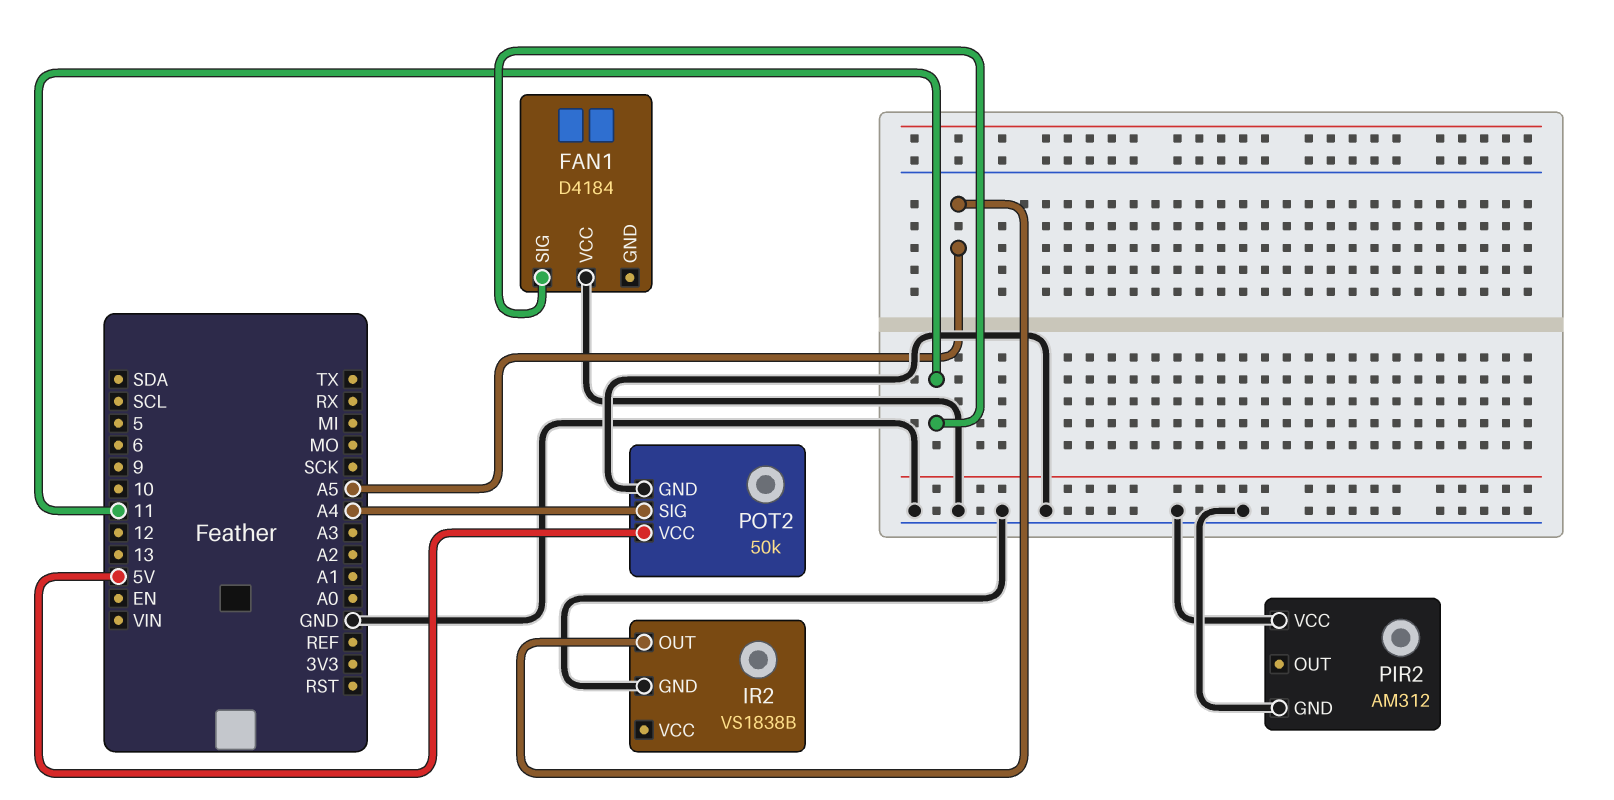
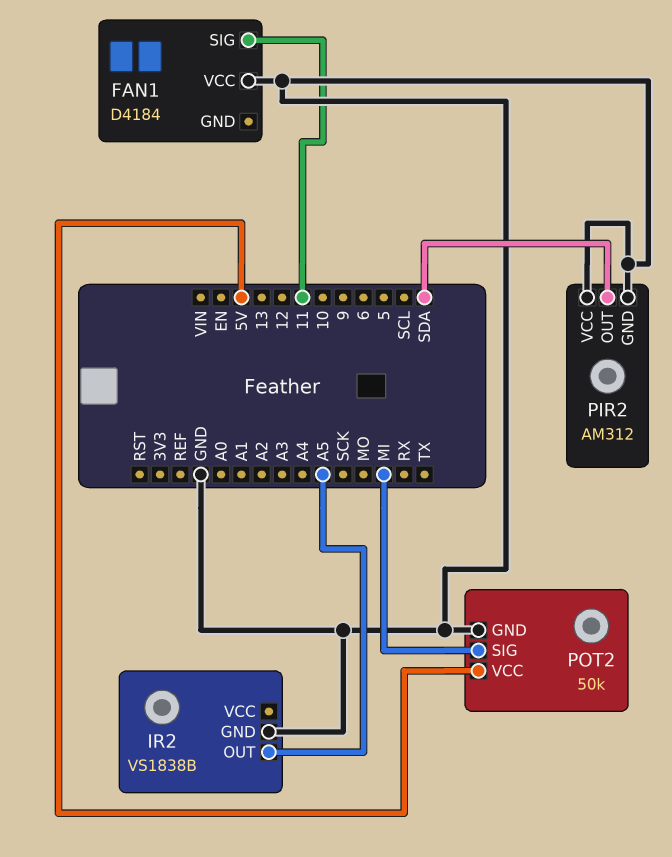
PIR2 pin OUT: none -> SDA
POT2 pin SIG: A4 -> MI

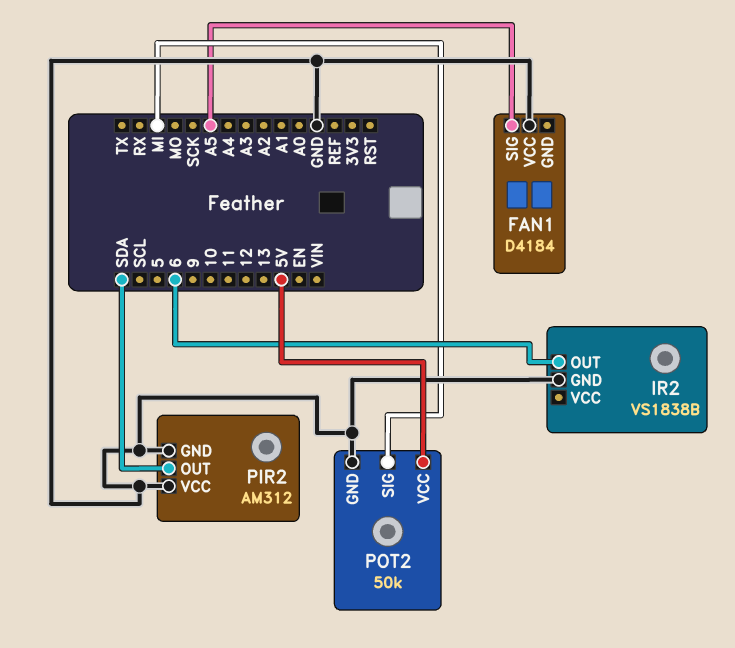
FAN1 pin SIG: 11 -> A5
IR2 pin OUT: A5 -> 6

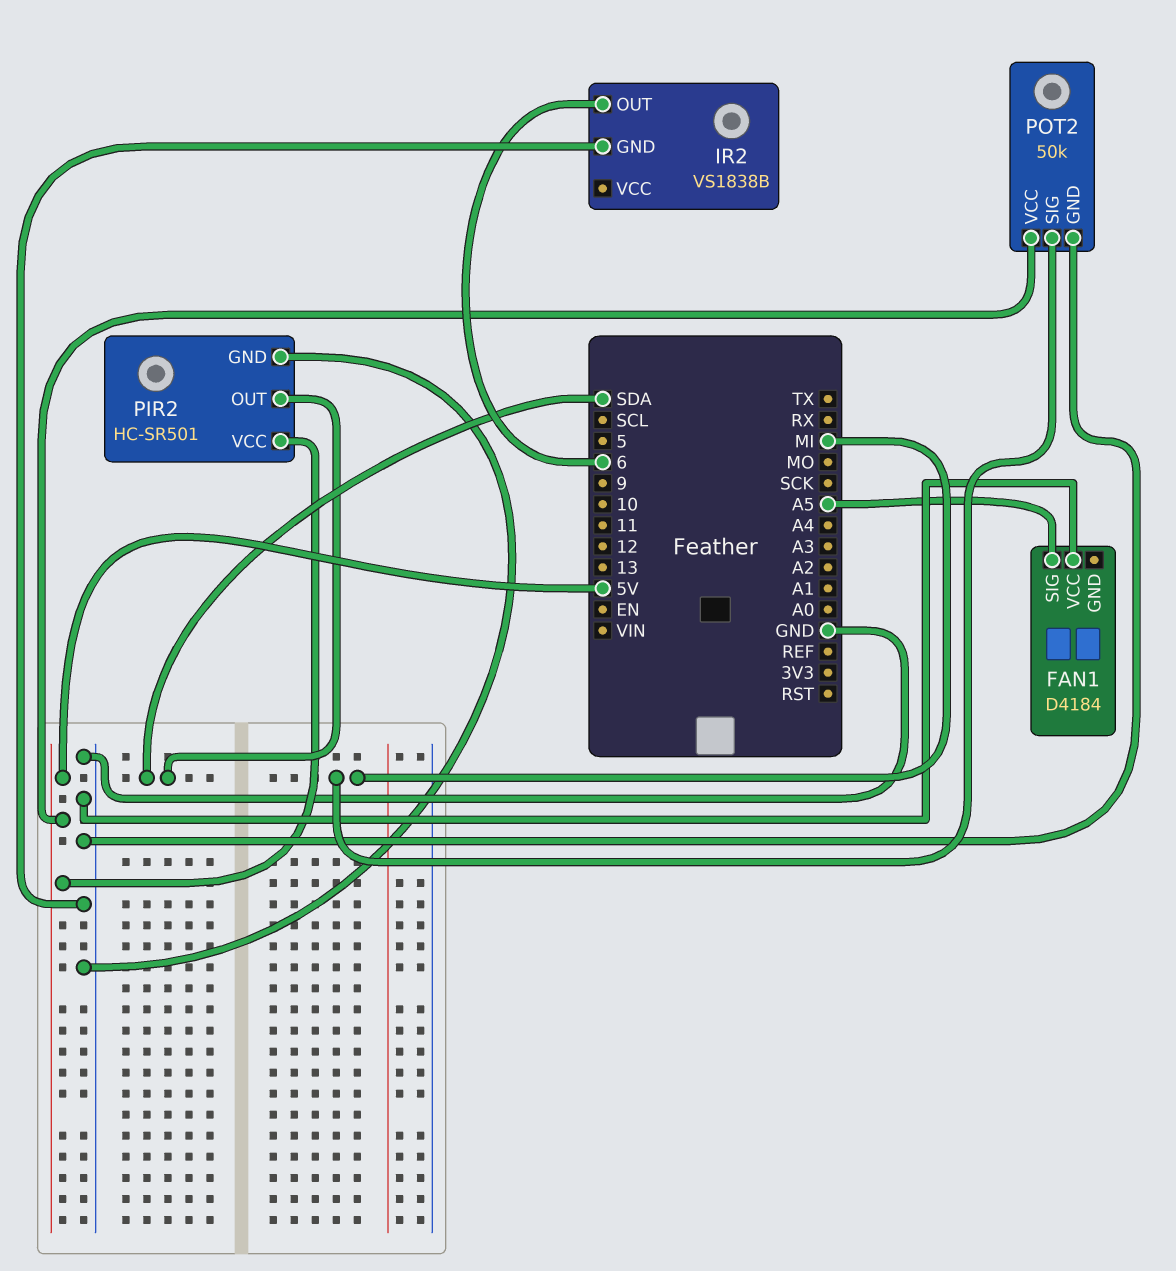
PIR2: AM312 -> HC-SR501
PIR2 pin VCC: GND -> 5V

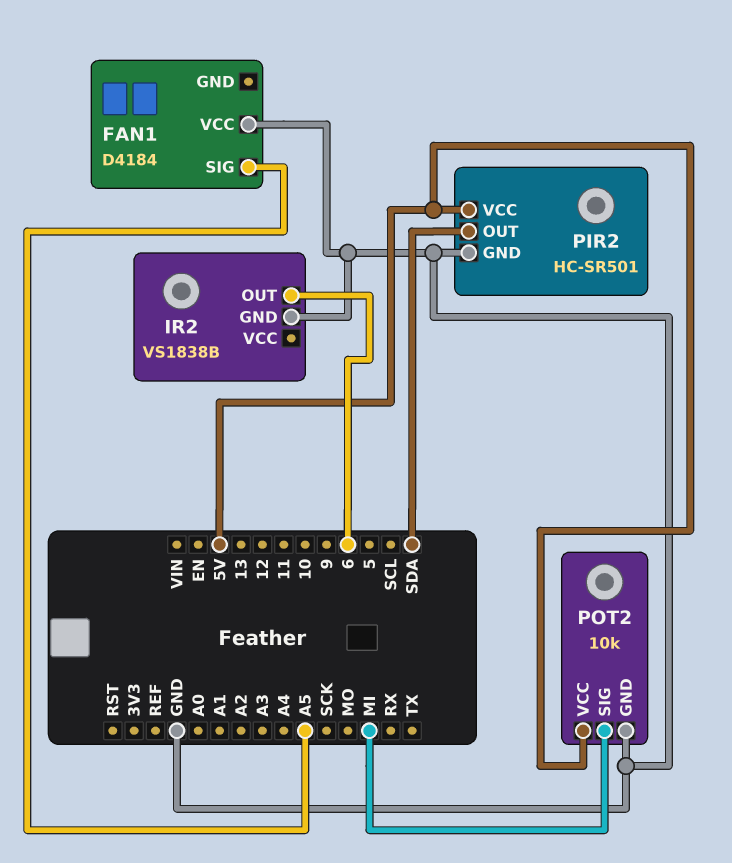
POT2: 50k -> 10k

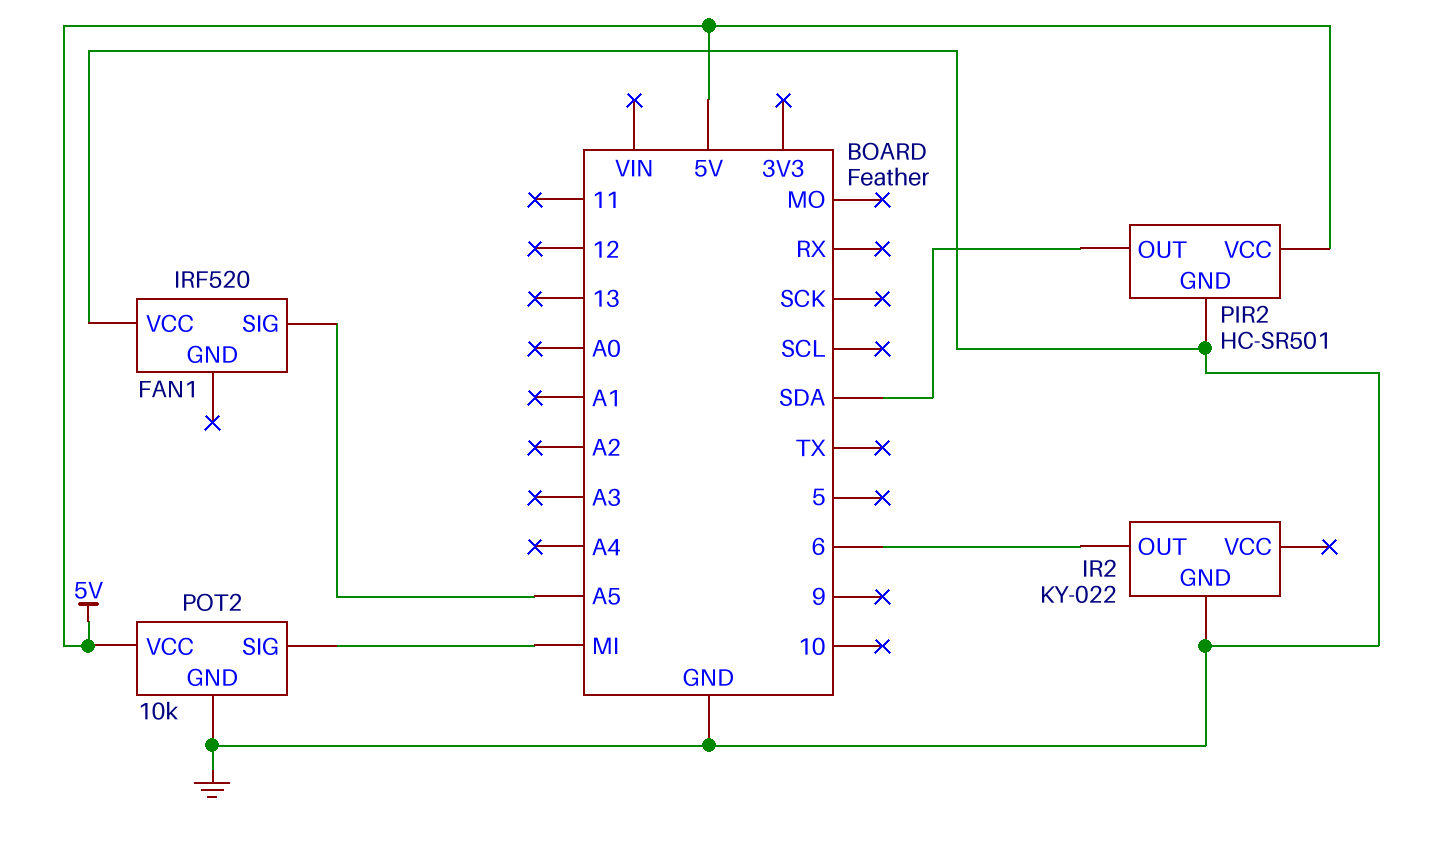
FAN1: D4184 -> IRF520
IR2: VS1838B -> KY-022

